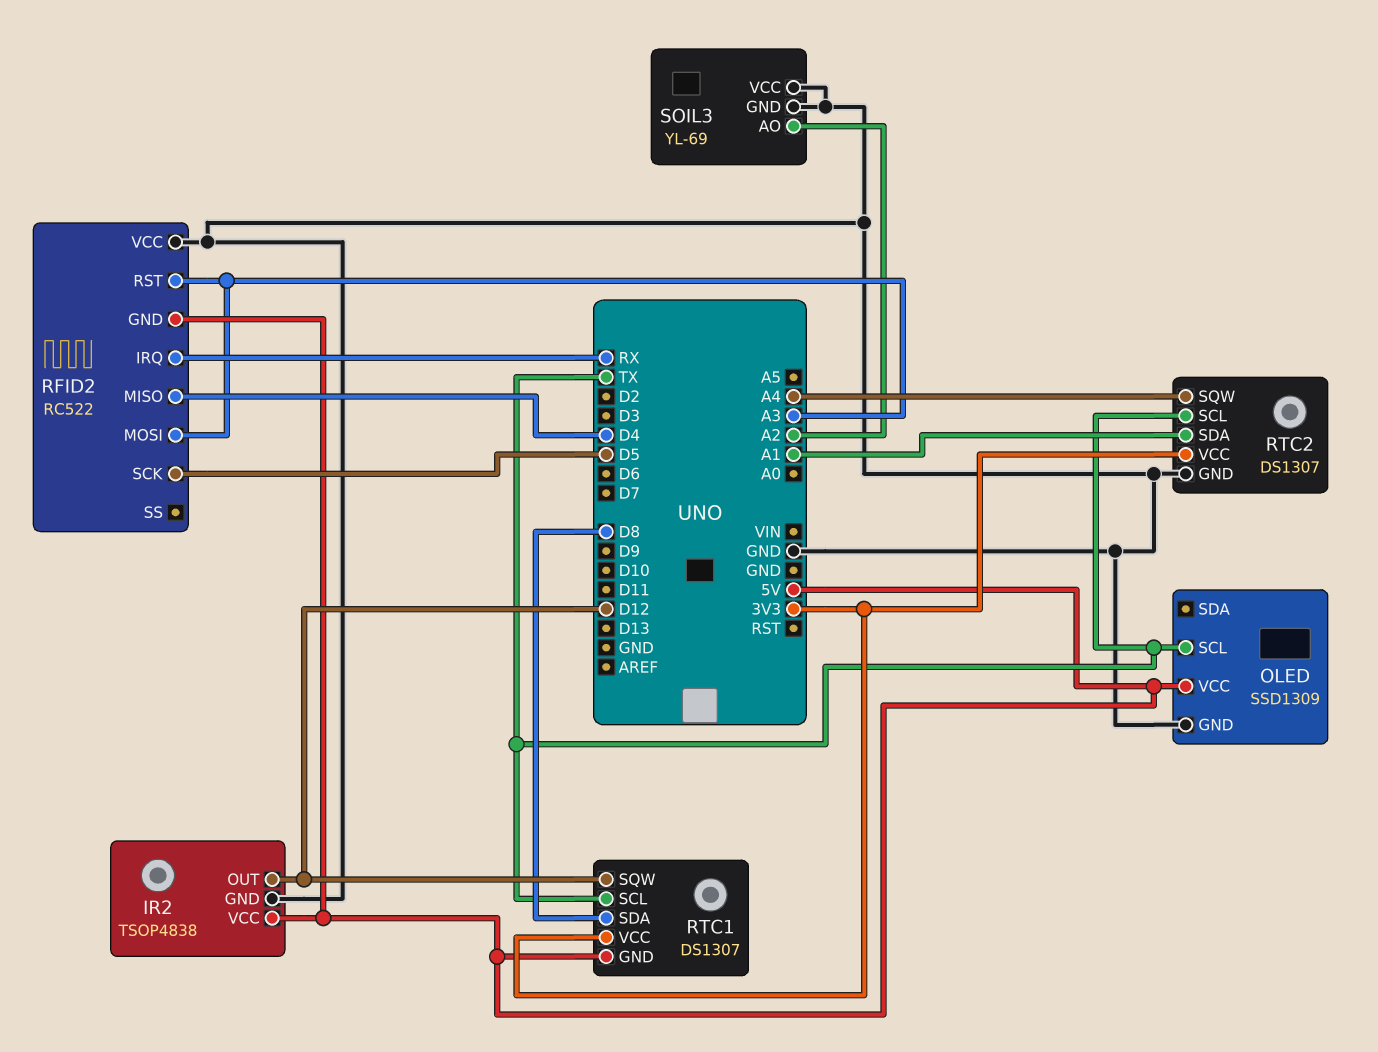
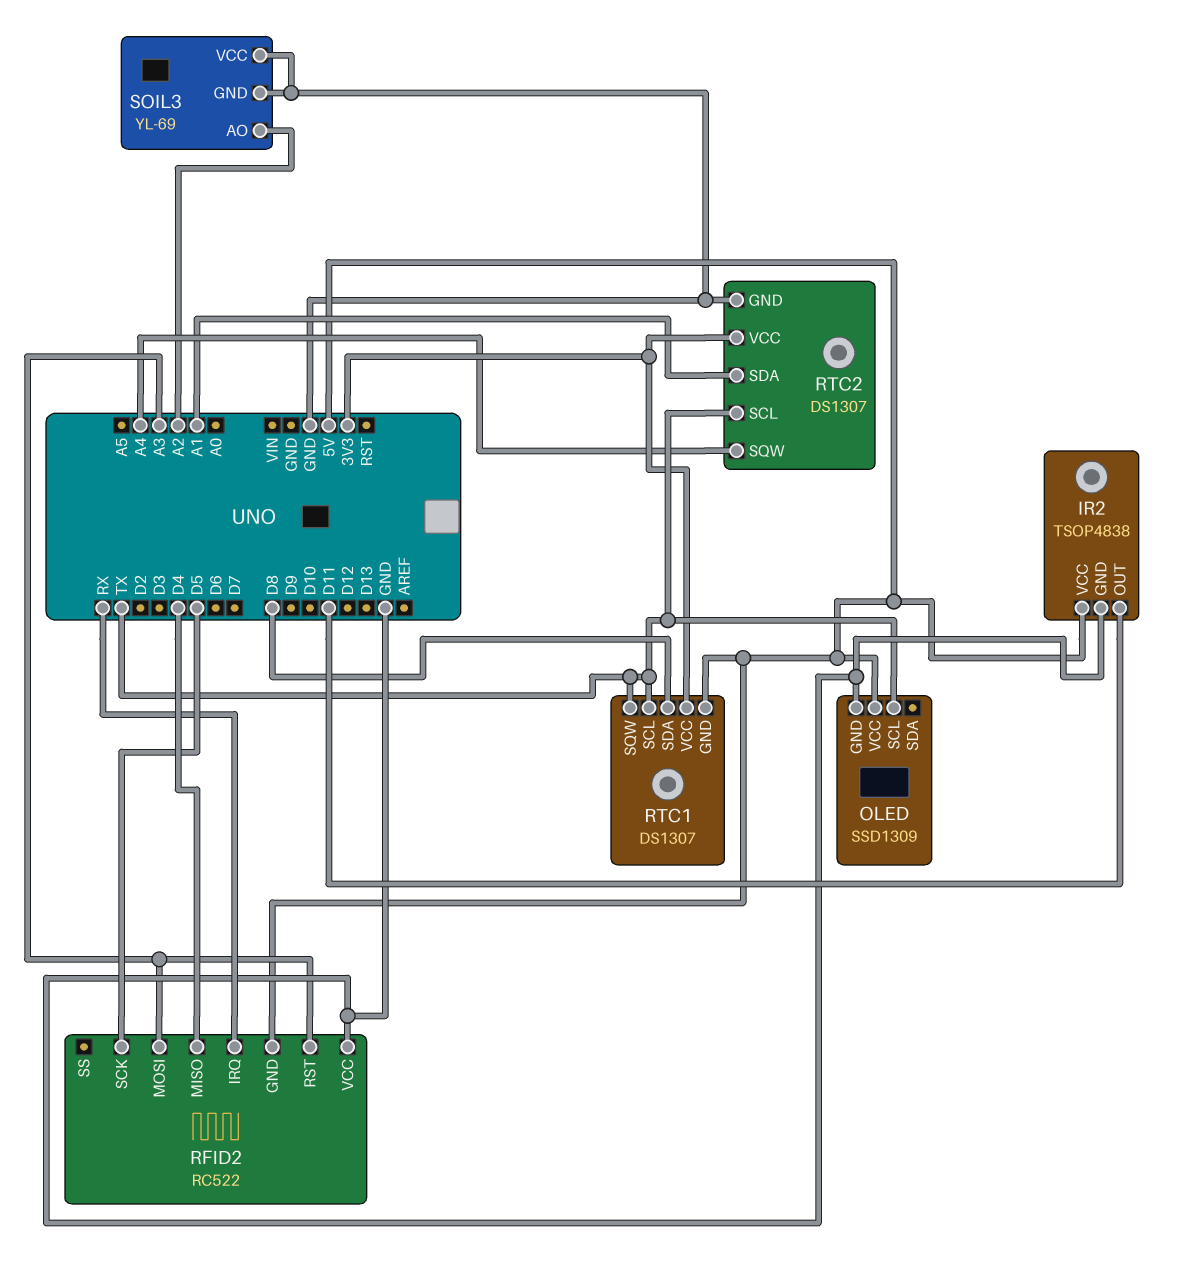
IR2 pin OUT: D12 -> D11
RTC1 pin SQW: D12 -> TX

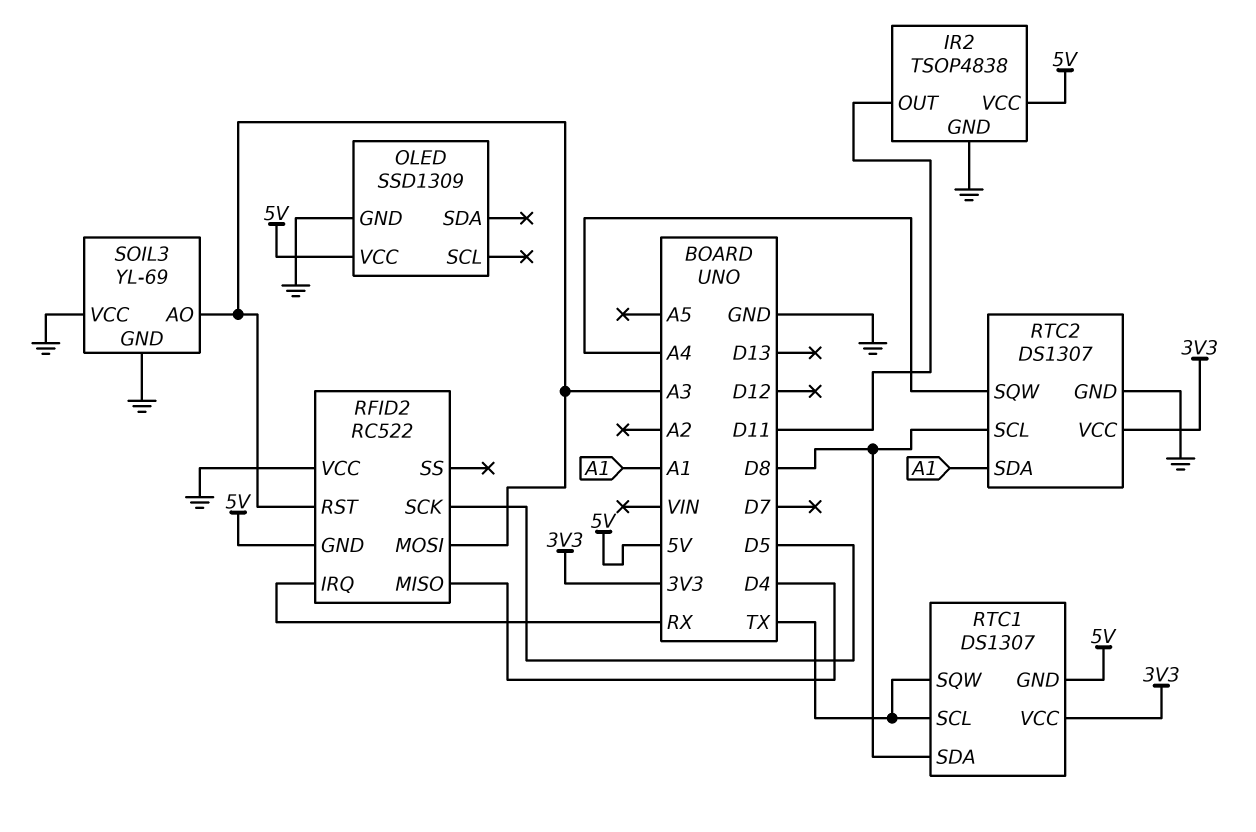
OLED pin SCL: TX -> none
RTC2 pin SCL: TX -> D8
SOIL3 pin AO: A2 -> A3

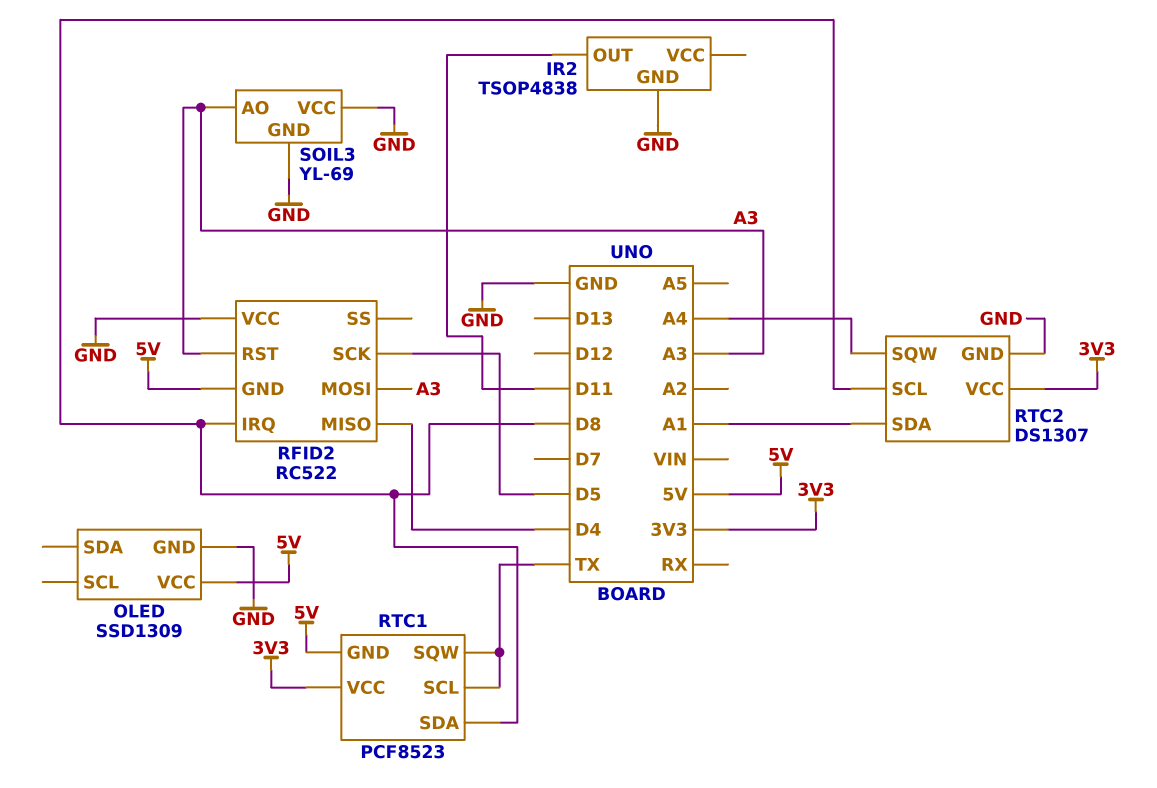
IR2 pin VCC: 5V -> none
RFID2 pin IRQ: RX -> D8
RTC1: DS1307 -> PCF8523

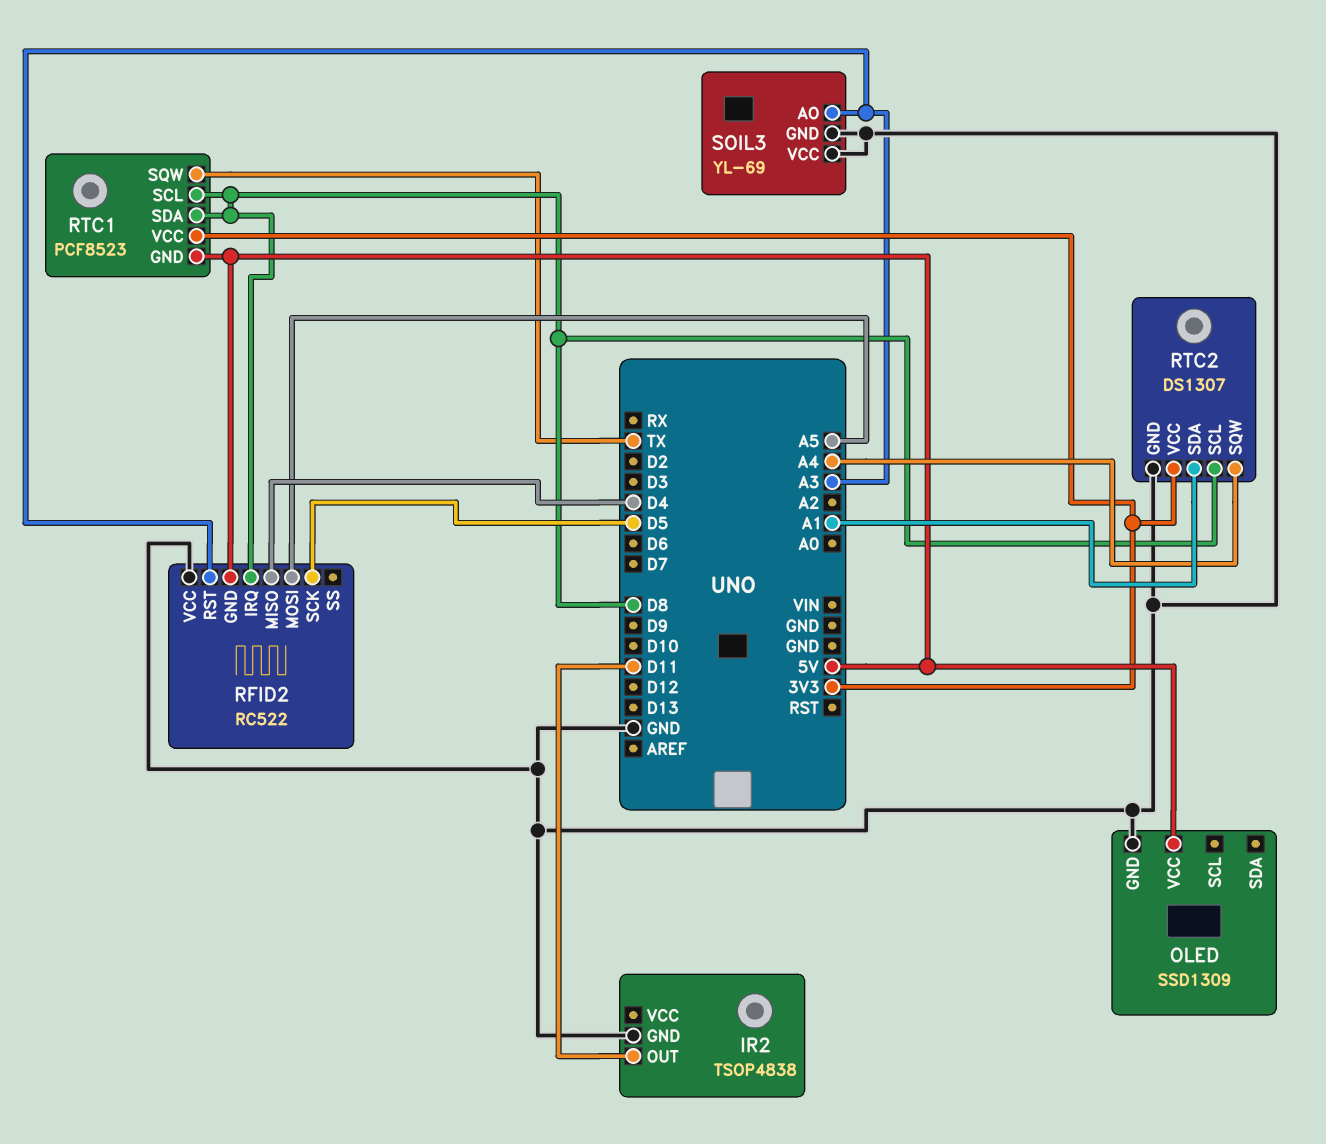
RFID2 pin MOSI: A3 -> A5
RTC1 pin SCL: TX -> D8

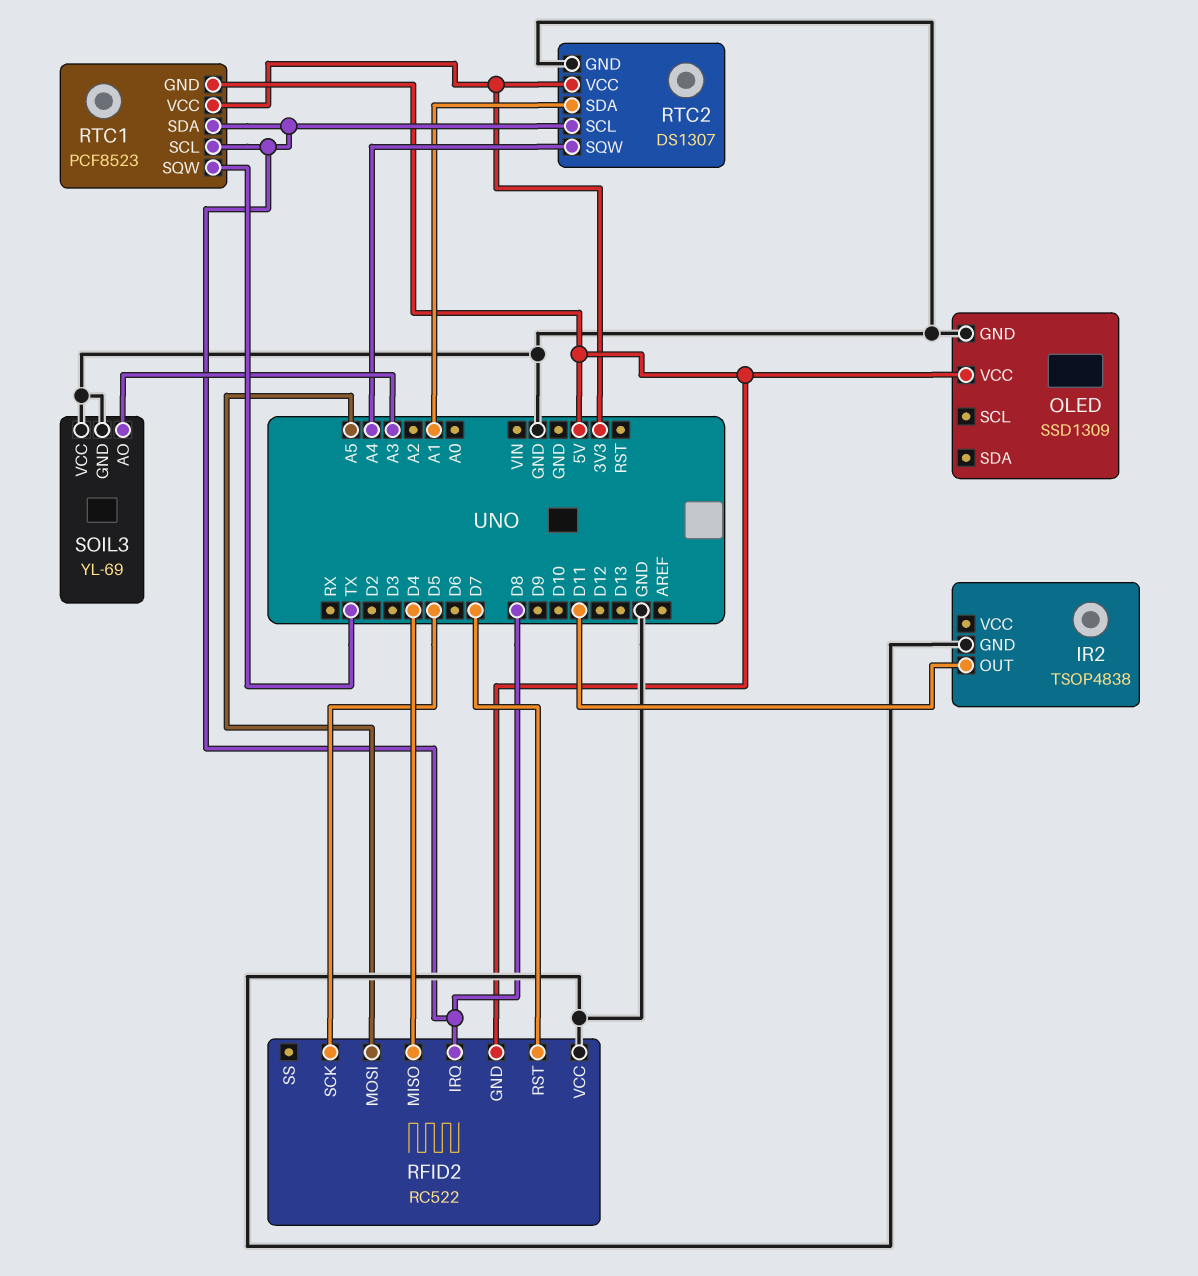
RFID2 pin RST: A3 -> D7

